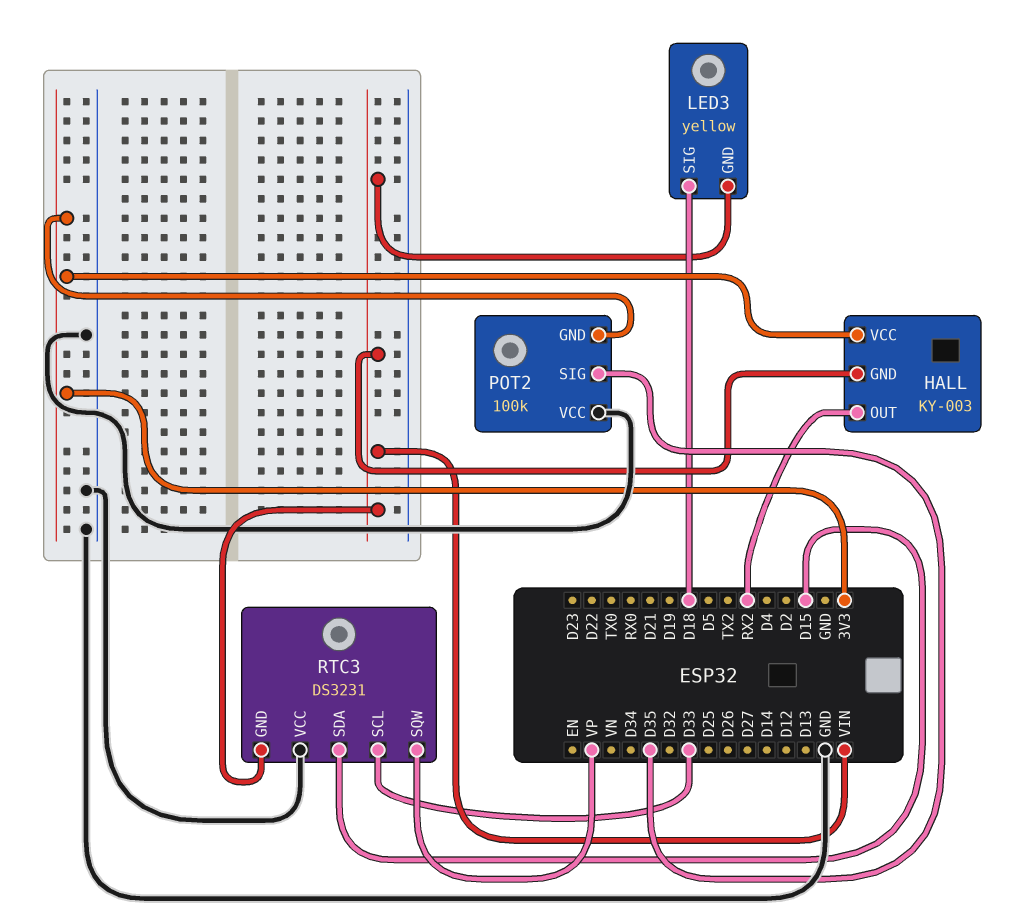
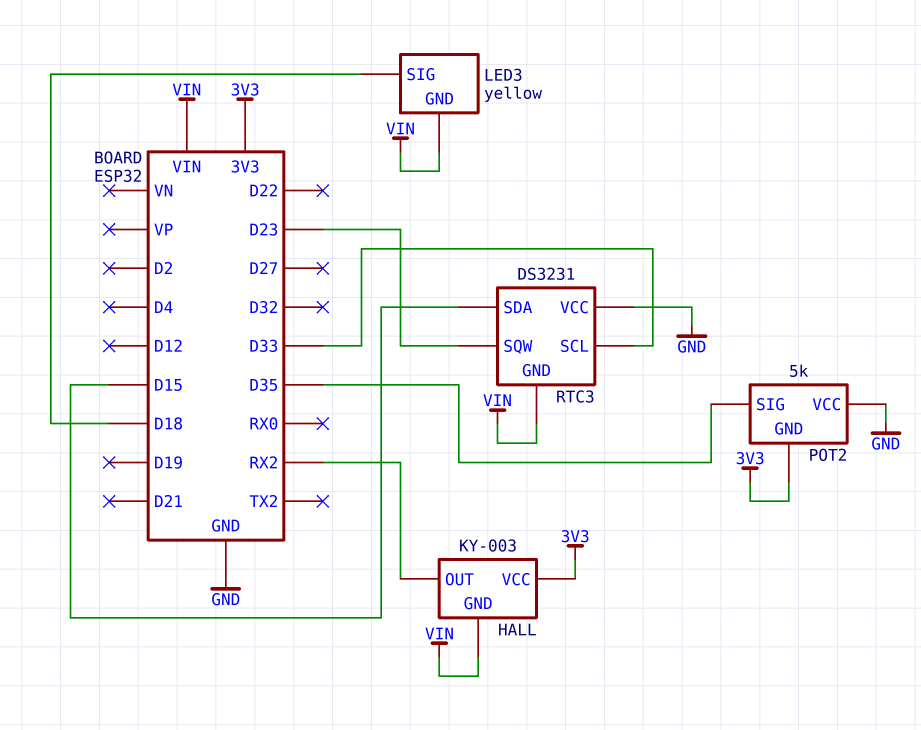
POT2: 100k -> 5k
RTC3 pin SQW: VP -> D23

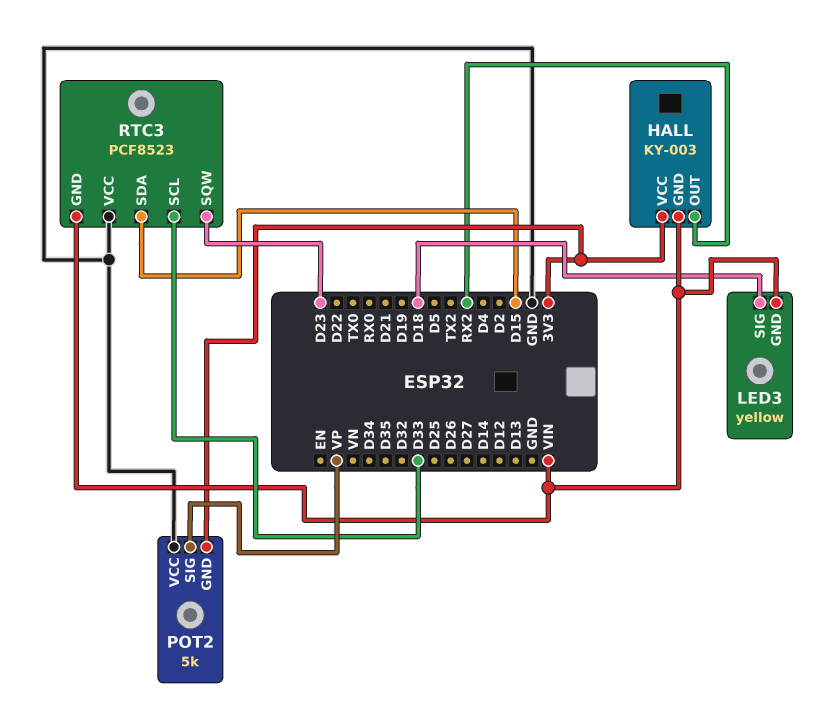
POT2 pin SIG: D35 -> VP
RTC3: DS3231 -> PCF8523

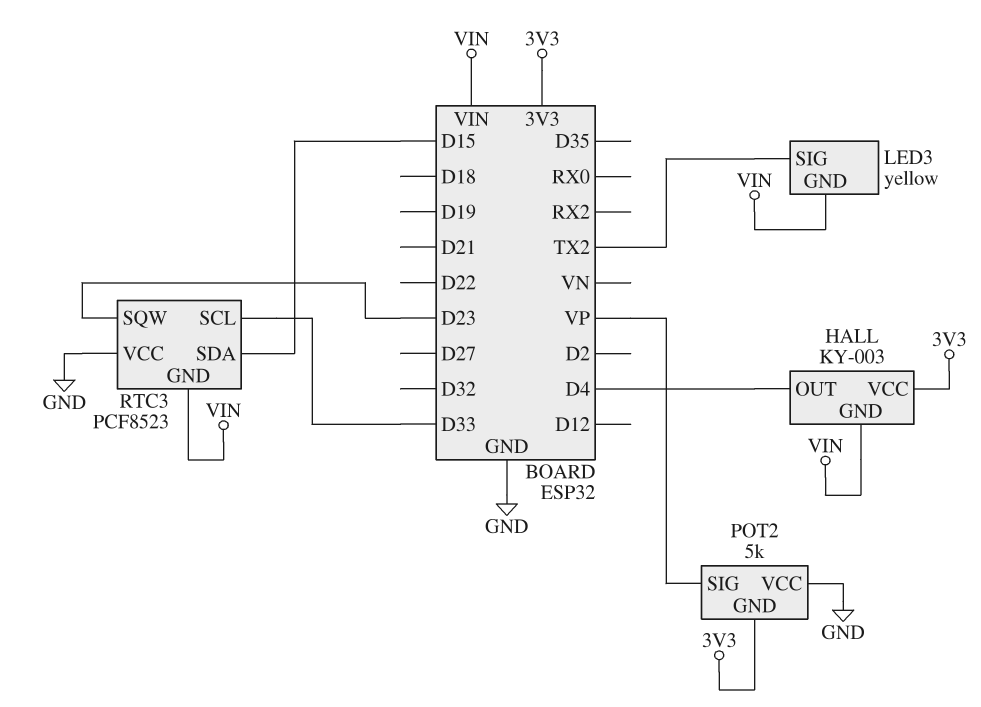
HALL pin OUT: RX2 -> D4
LED3 pin SIG: D18 -> TX2

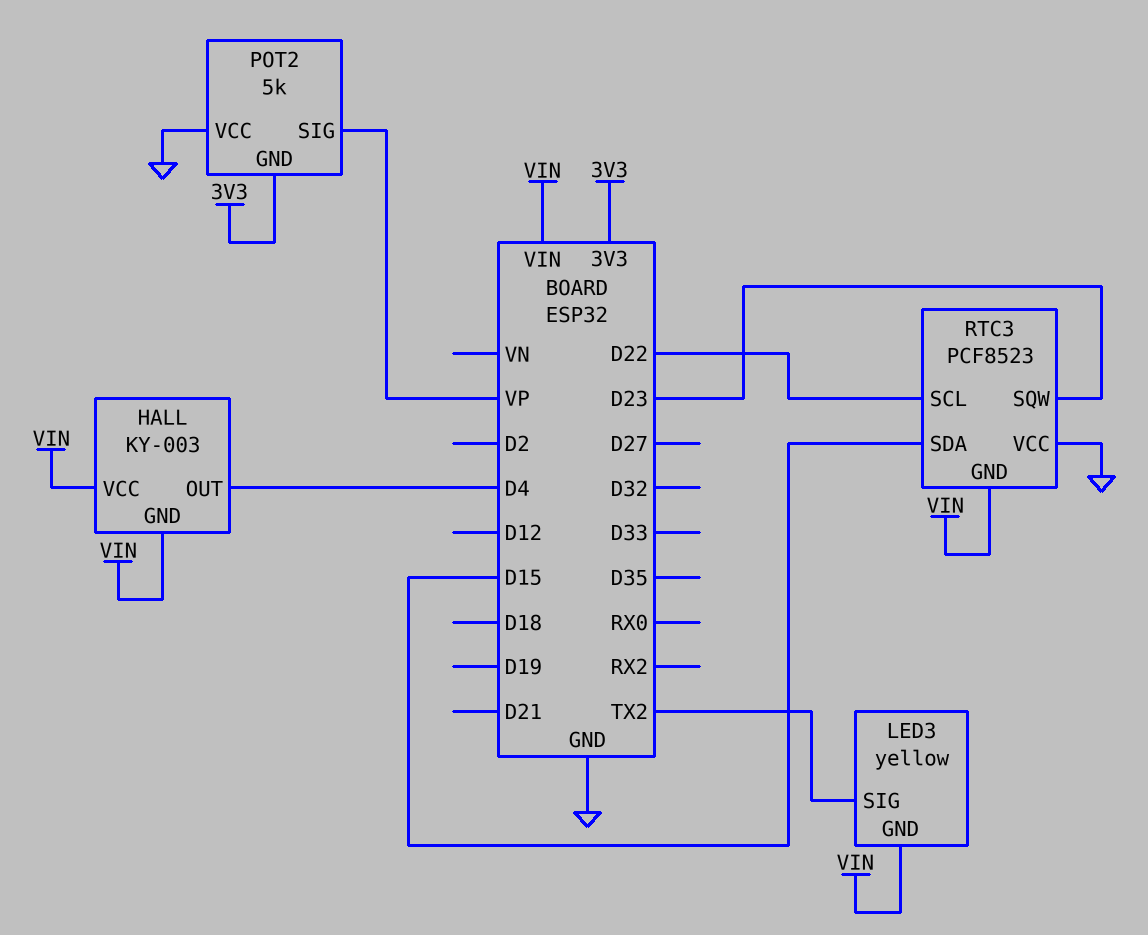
HALL pin VCC: 3V3 -> VIN
RTC3 pin SCL: D33 -> D22

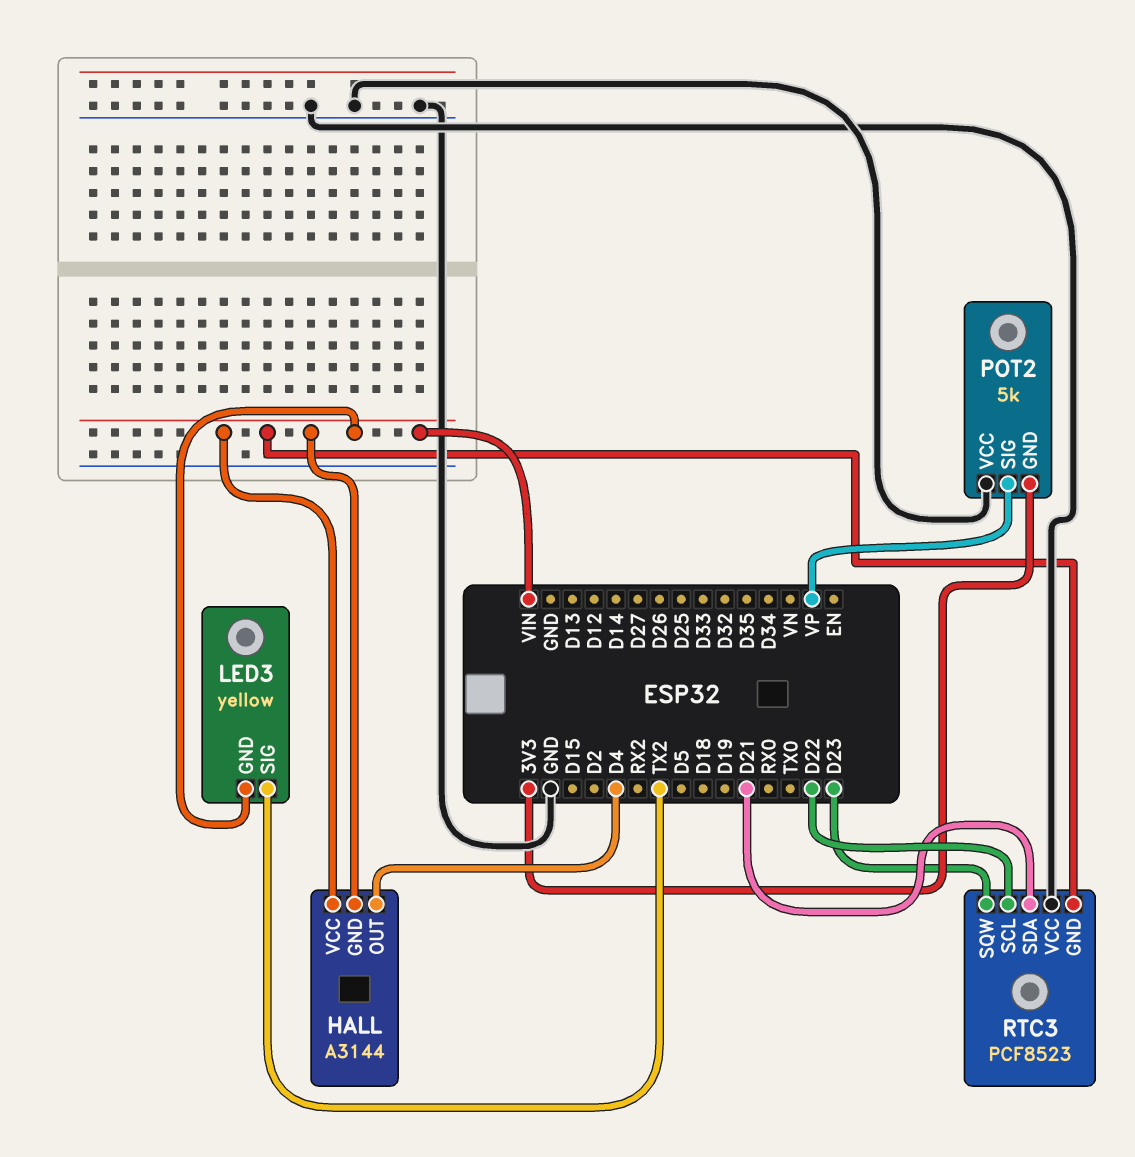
HALL: KY-003 -> A3144
RTC3 pin SDA: D15 -> D21

